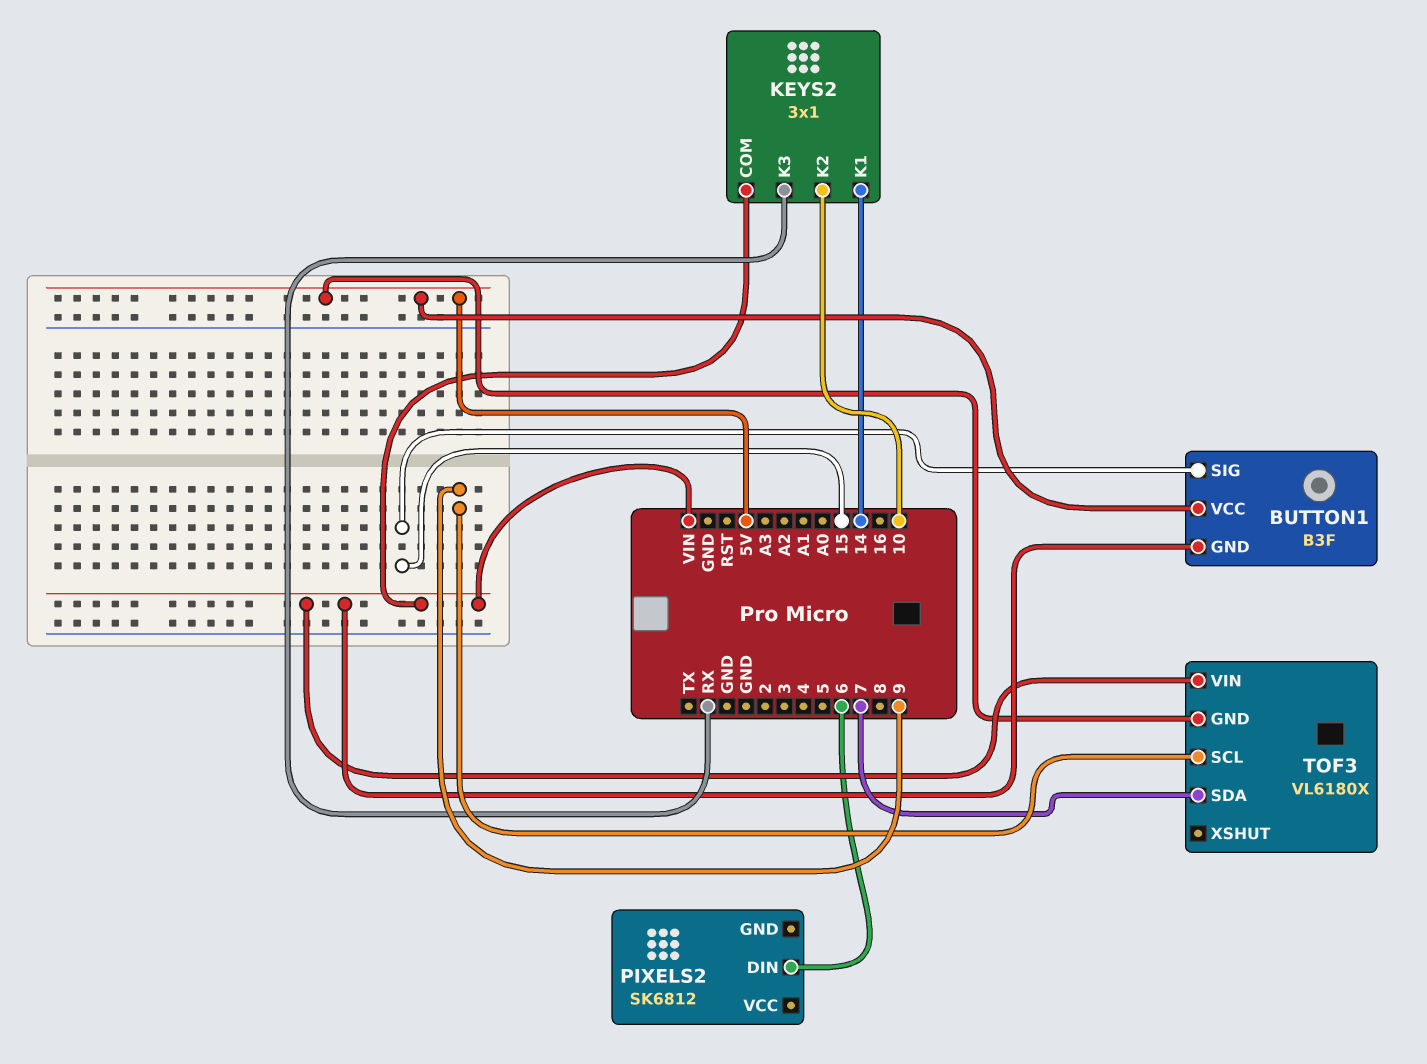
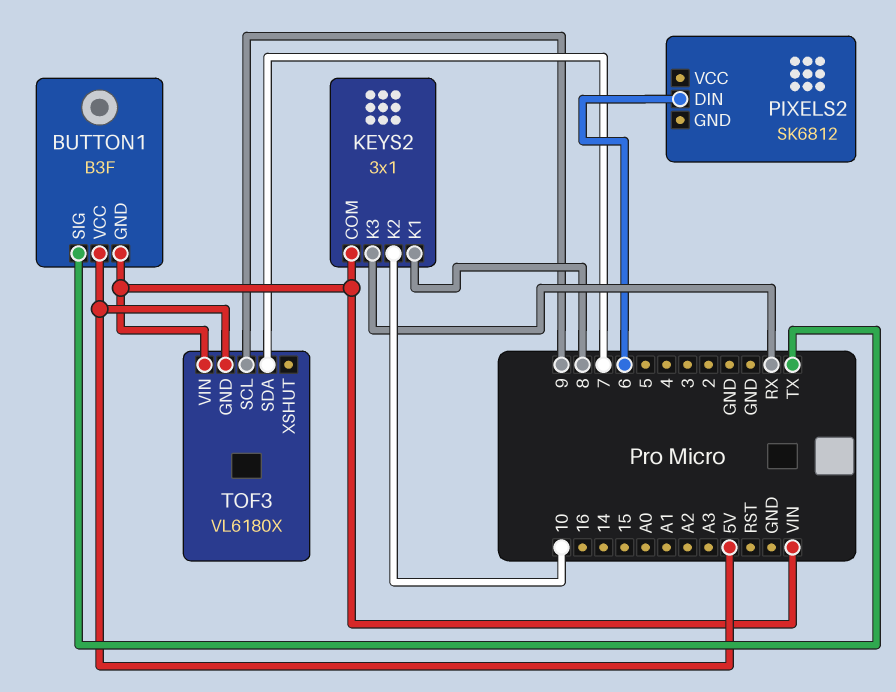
BUTTON1 pin SIG: 15 -> TX
KEYS2 pin K1: 14 -> 8

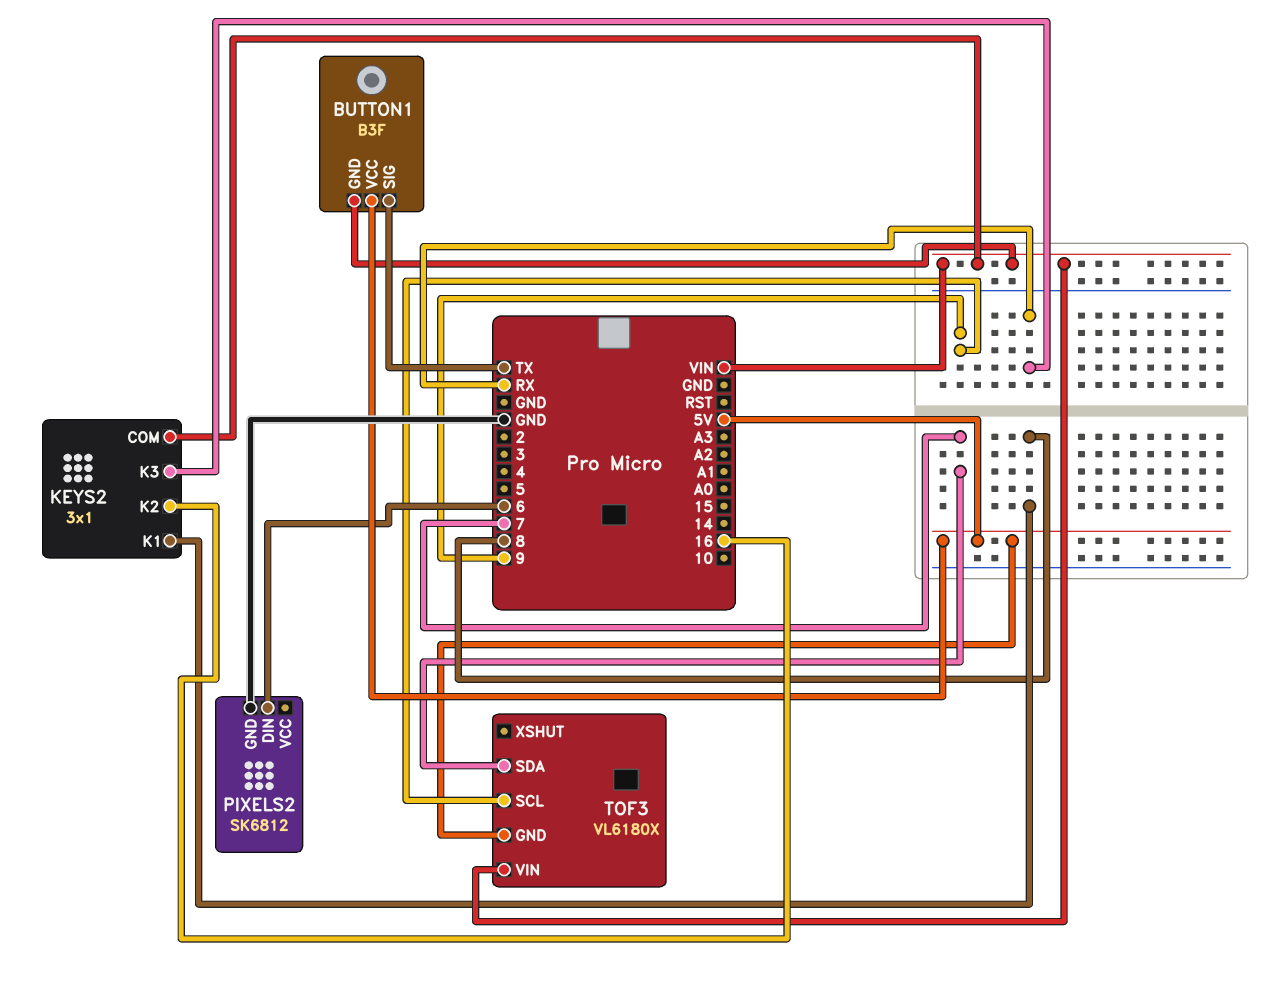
KEYS2 pin K2: 10 -> 16
PIXELS2 pin GND: none -> GND

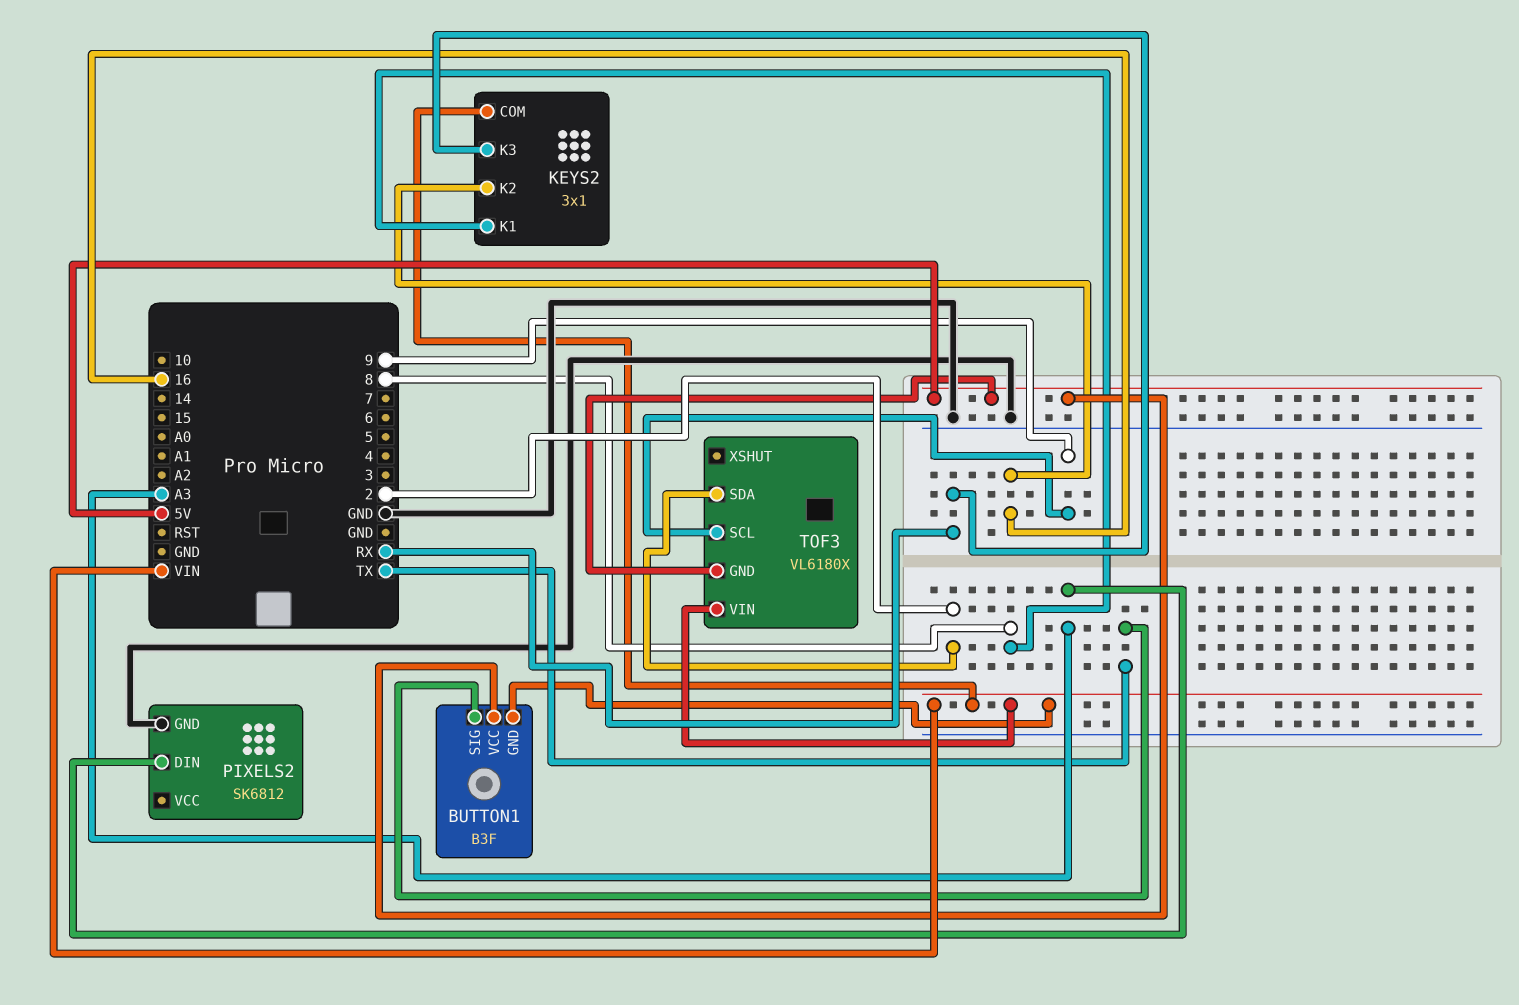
PIXELS2 pin DIN: 6 -> A3
TOF3 pin SDA: 7 -> 2

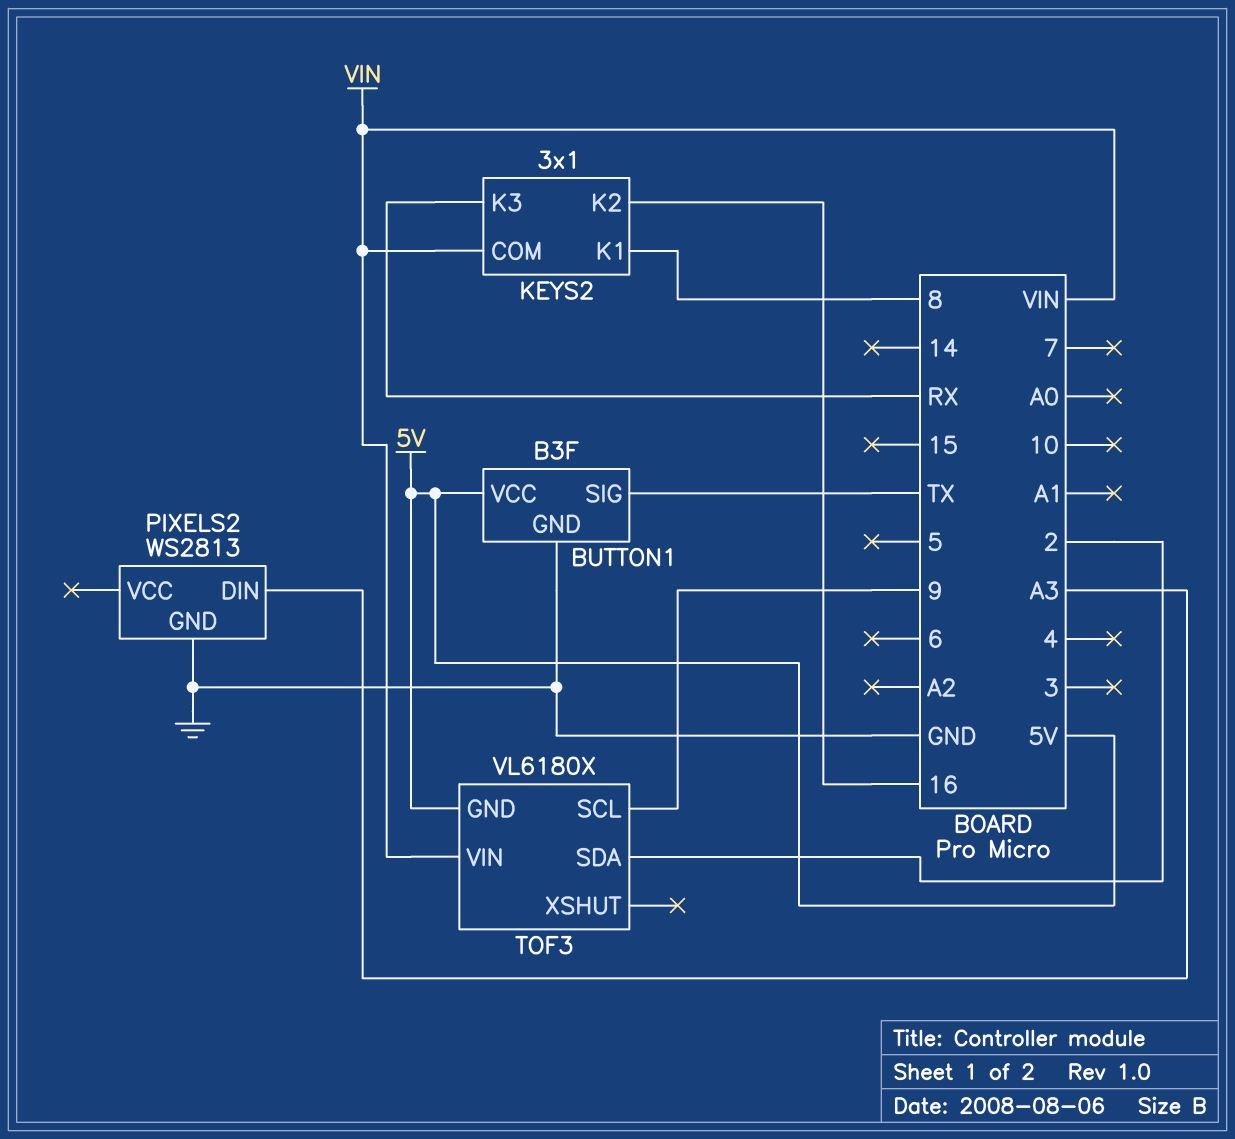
BUTTON1 pin GND: VIN -> GND
PIXELS2: SK6812 -> WS2813

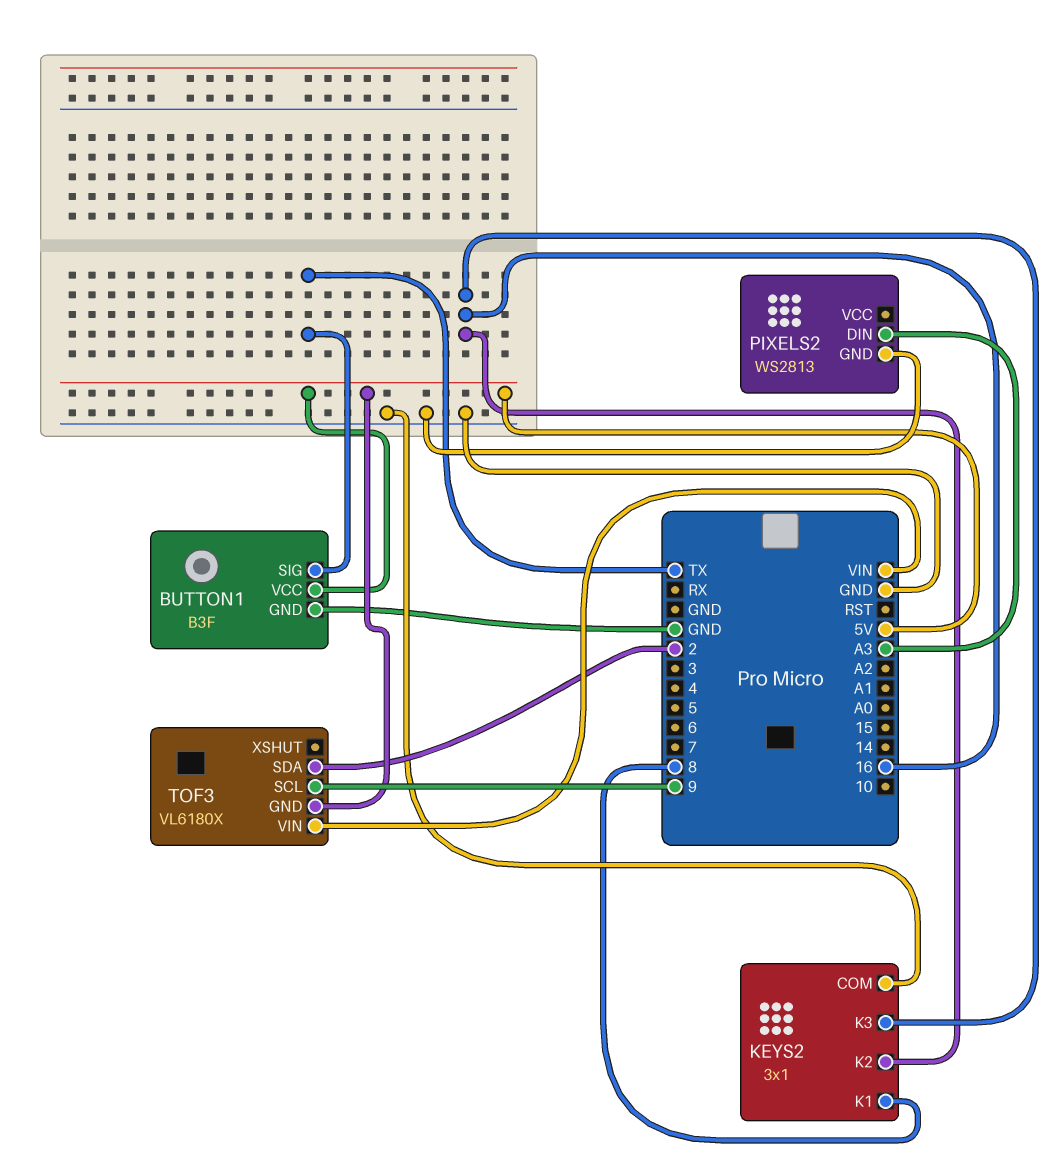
KEYS2 pin COM: VIN -> GND
KEYS2 pin K3: RX -> 16

